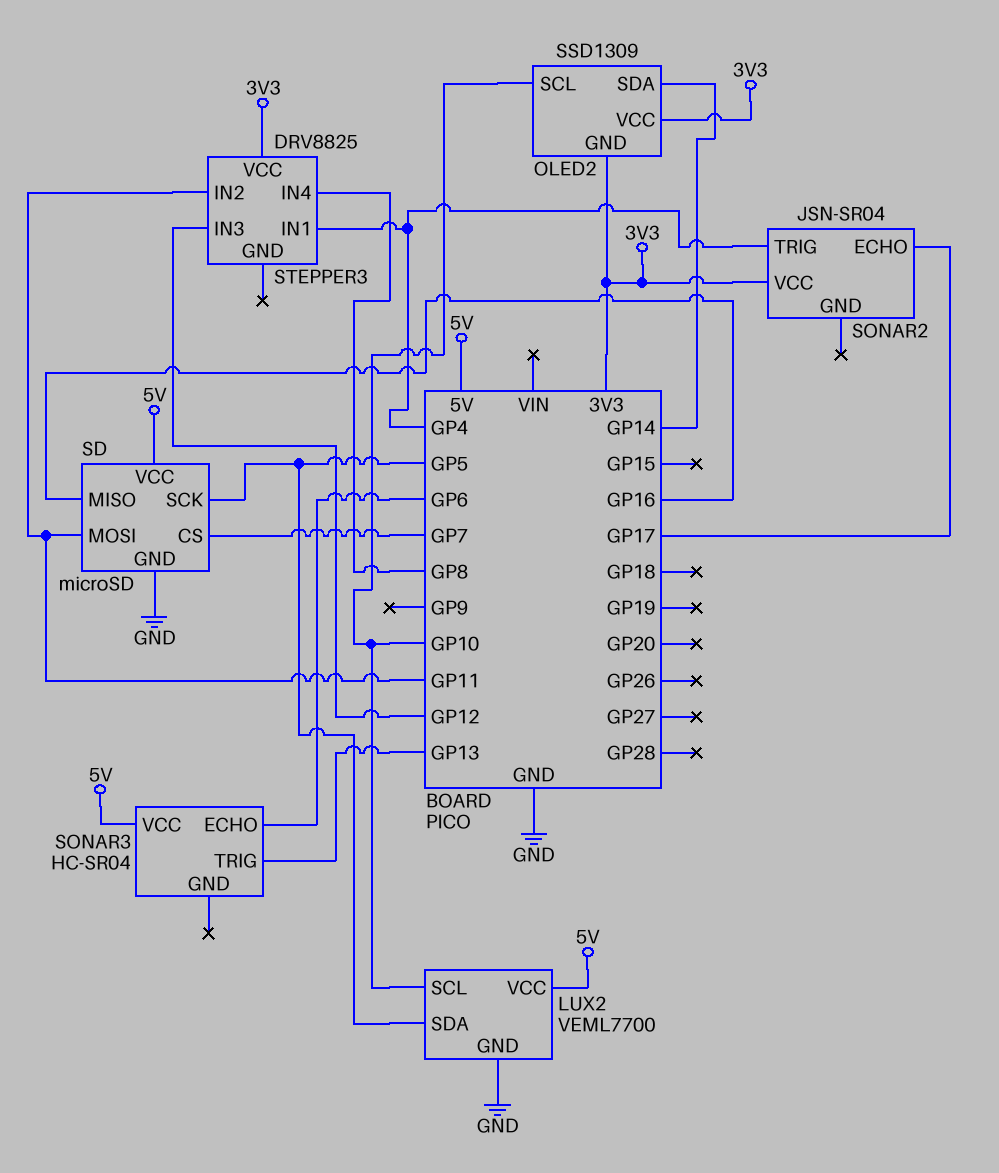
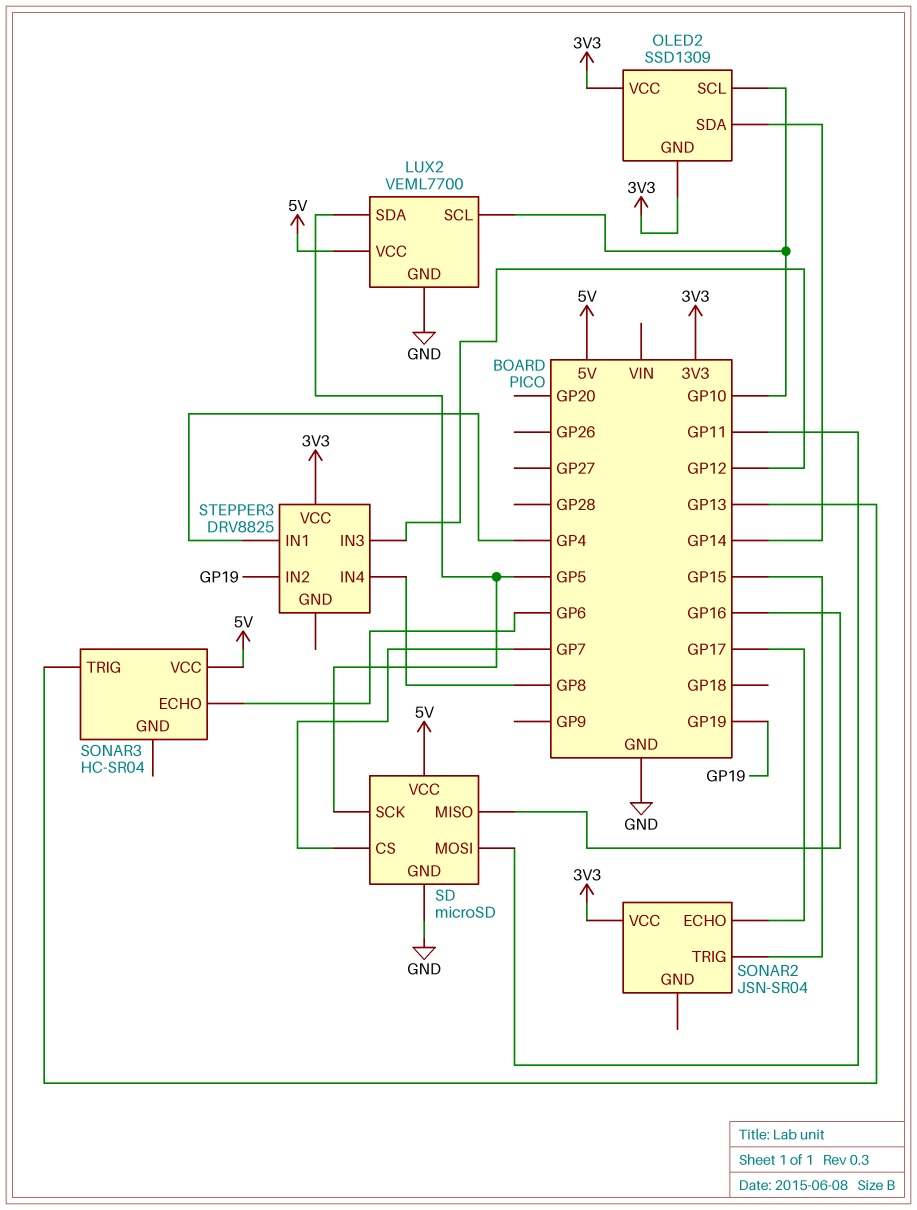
SONAR2 pin TRIG: GP4 -> GP15
STEPPER3 pin IN2: GP11 -> GP19

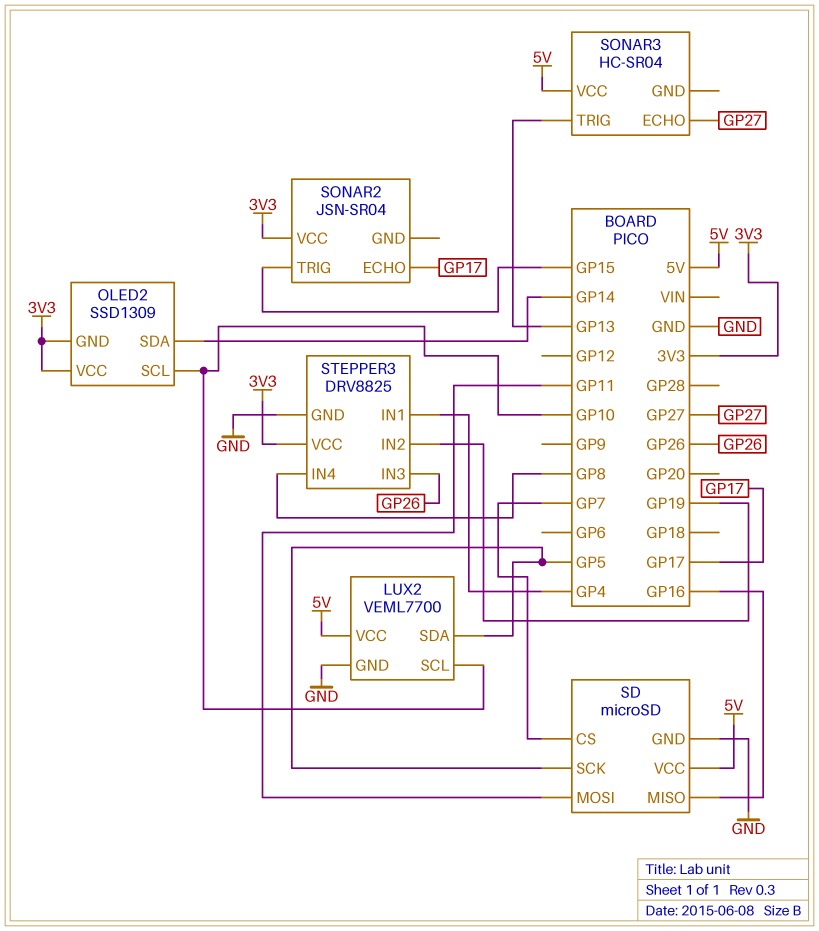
SONAR3 pin ECHO: GP6 -> GP27
STEPPER3 pin GND: none -> GND
STEPPER3 pin IN3: GP12 -> GP26

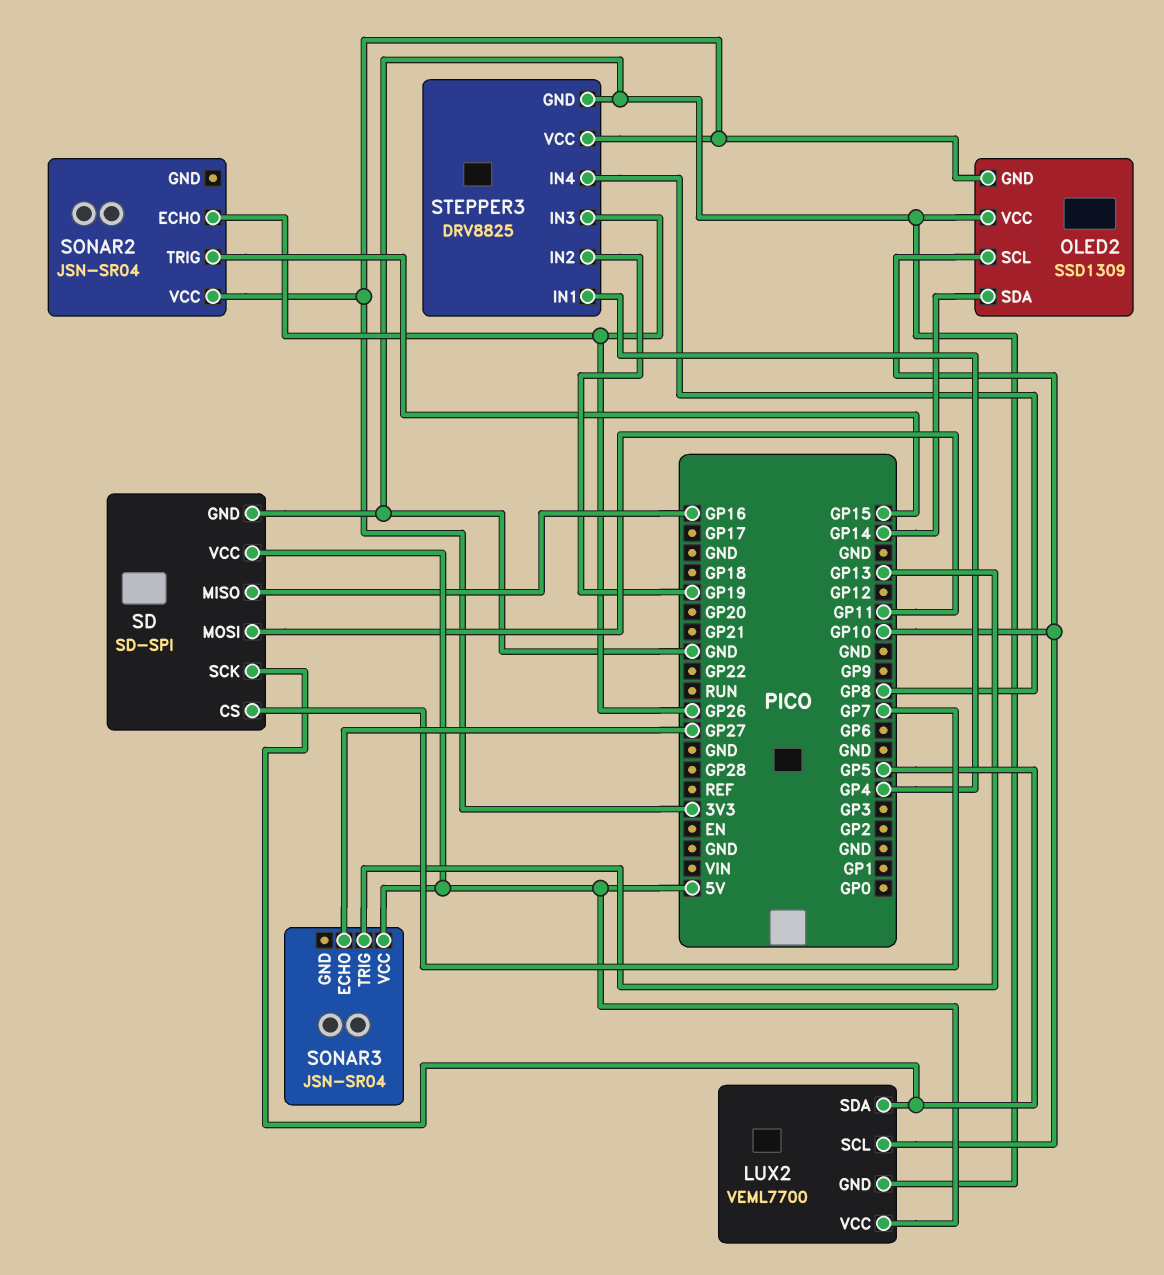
OLED2 pin VCC: 3V3 -> GND
SD: microSD -> SD-SPI
SONAR2 pin ECHO: GP17 -> GP26
SONAR3: HC-SR04 -> JSN-SR04

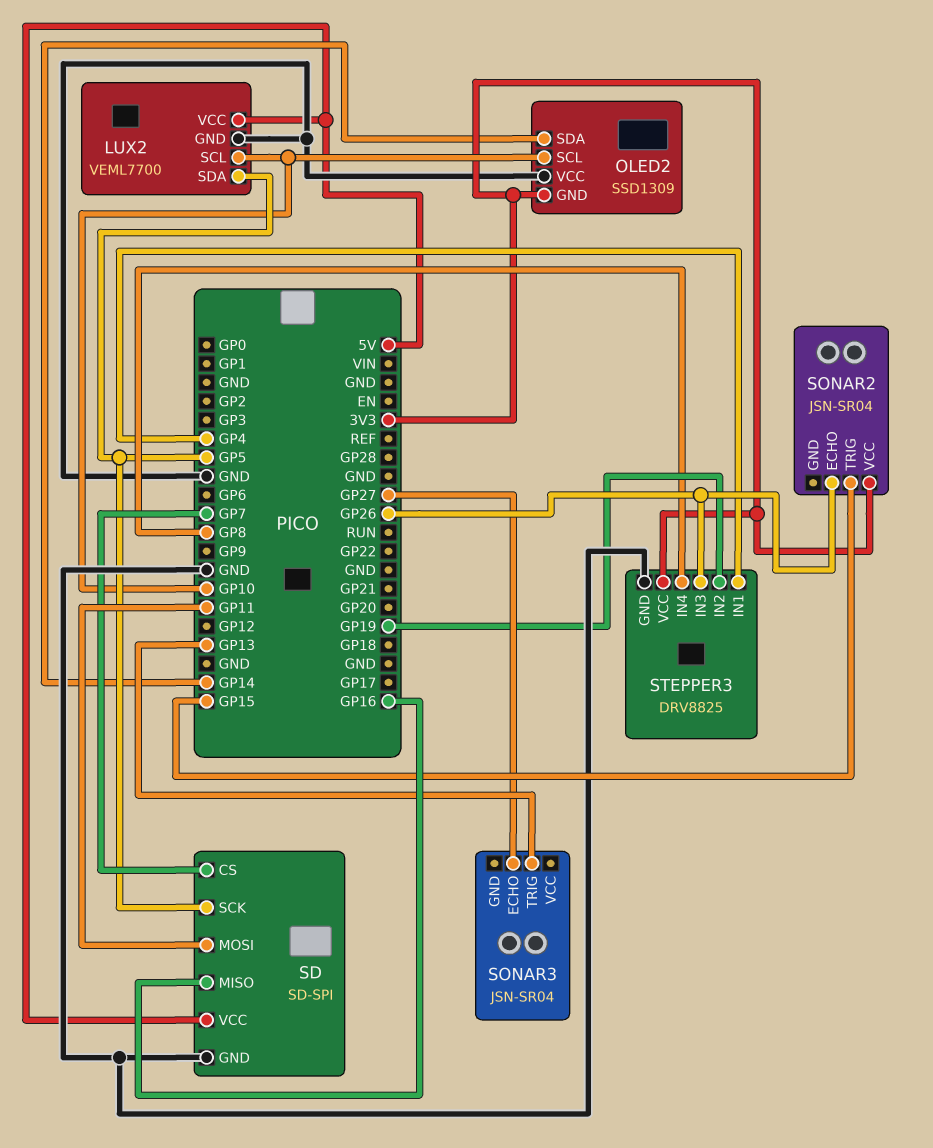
SONAR3 pin VCC: 5V -> none

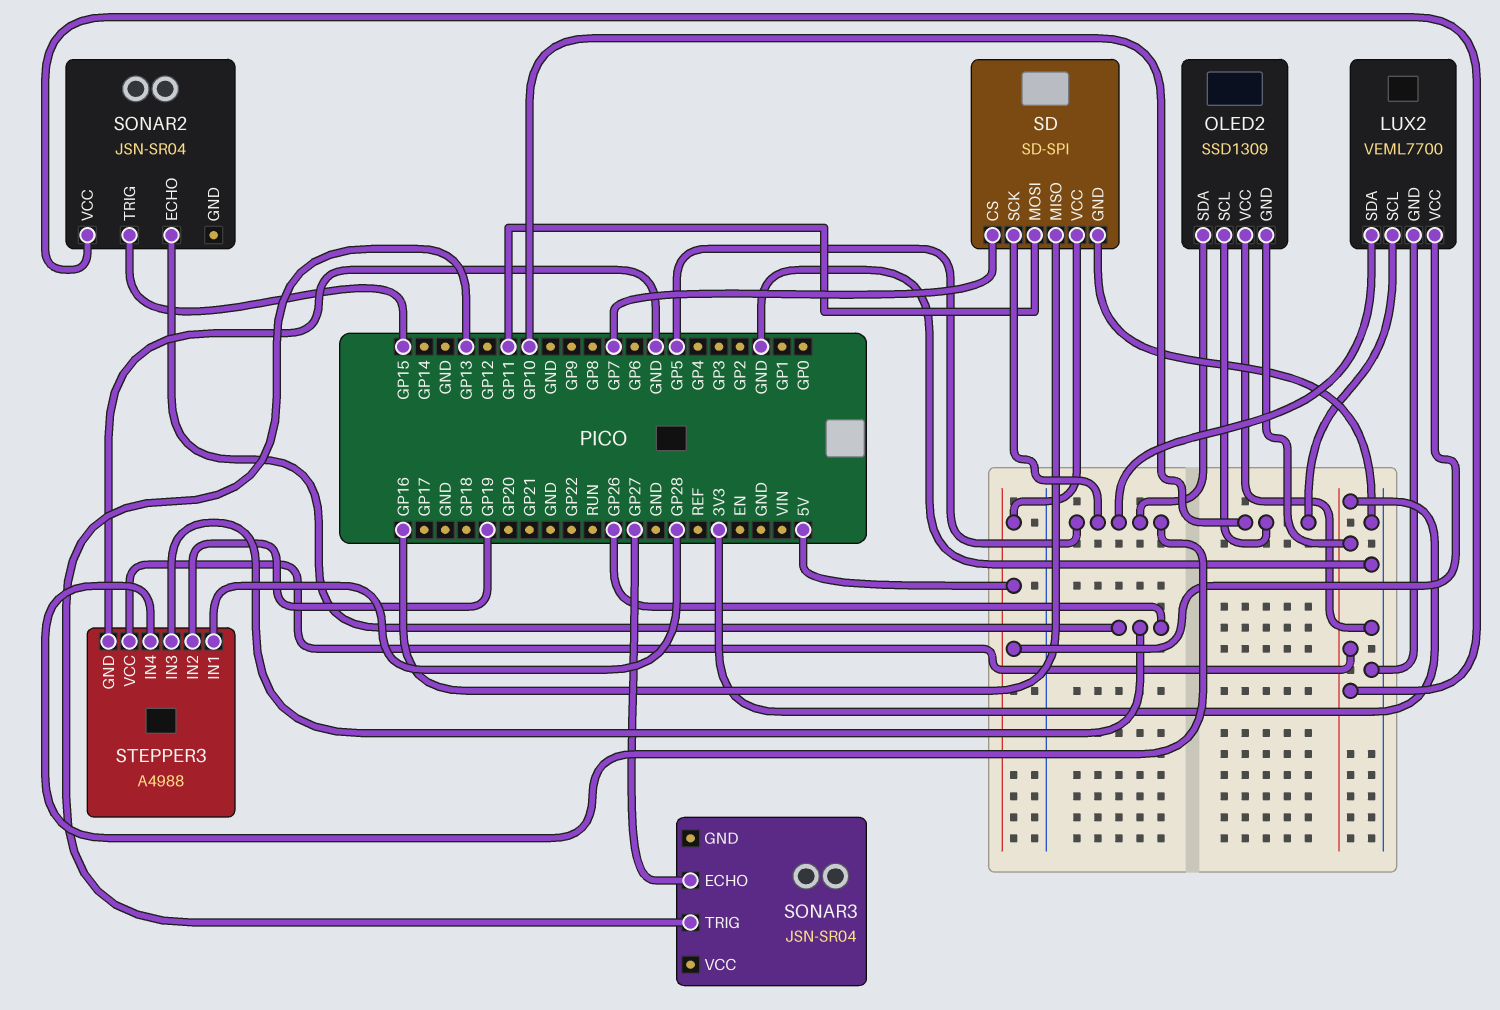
OLED2 pin SDA: GP14 -> GP5
STEPPER3: DRV8825 -> A4988
STEPPER3 pin IN1: GP4 -> GP28
STEPPER3 pin IN4: GP8 -> GP5

